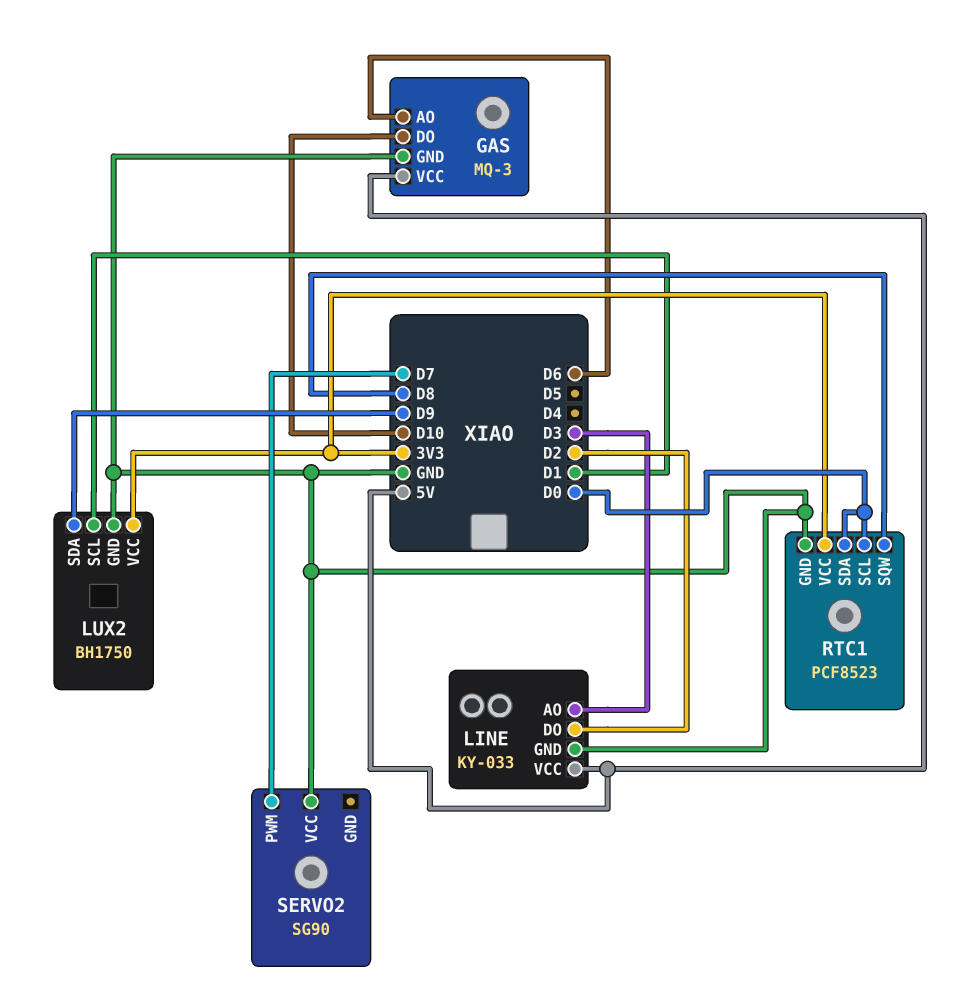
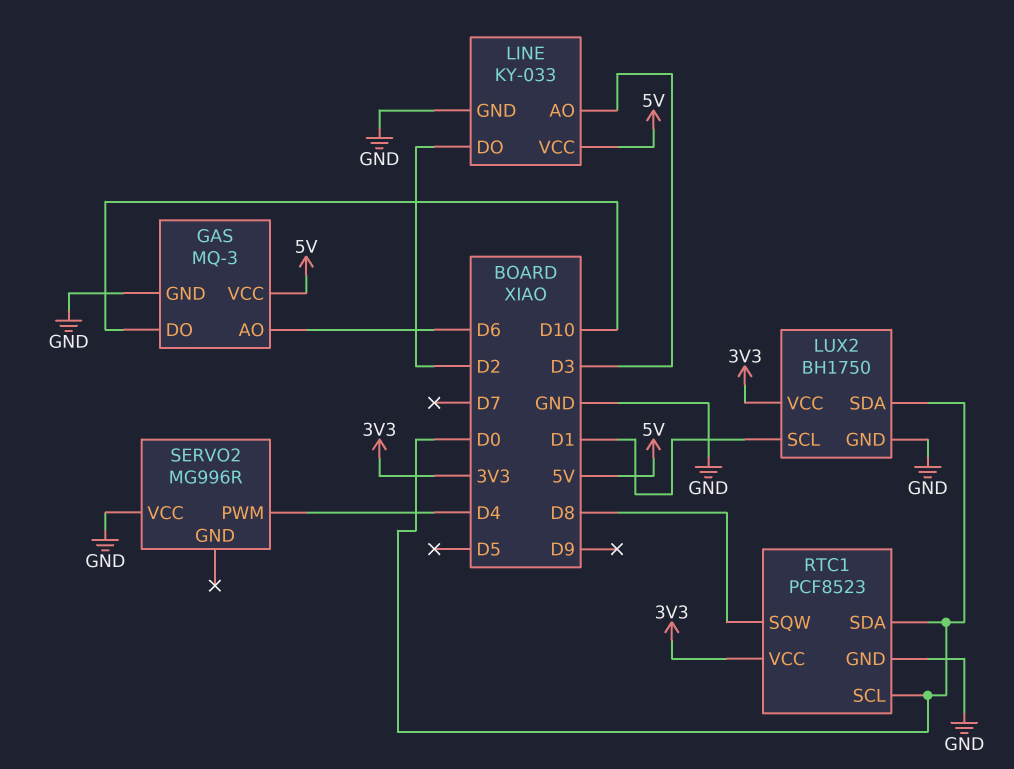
LUX2 pin SDA: D9 -> D0
SERVO2: SG90 -> MG996R
SERVO2 pin PWM: D7 -> D4

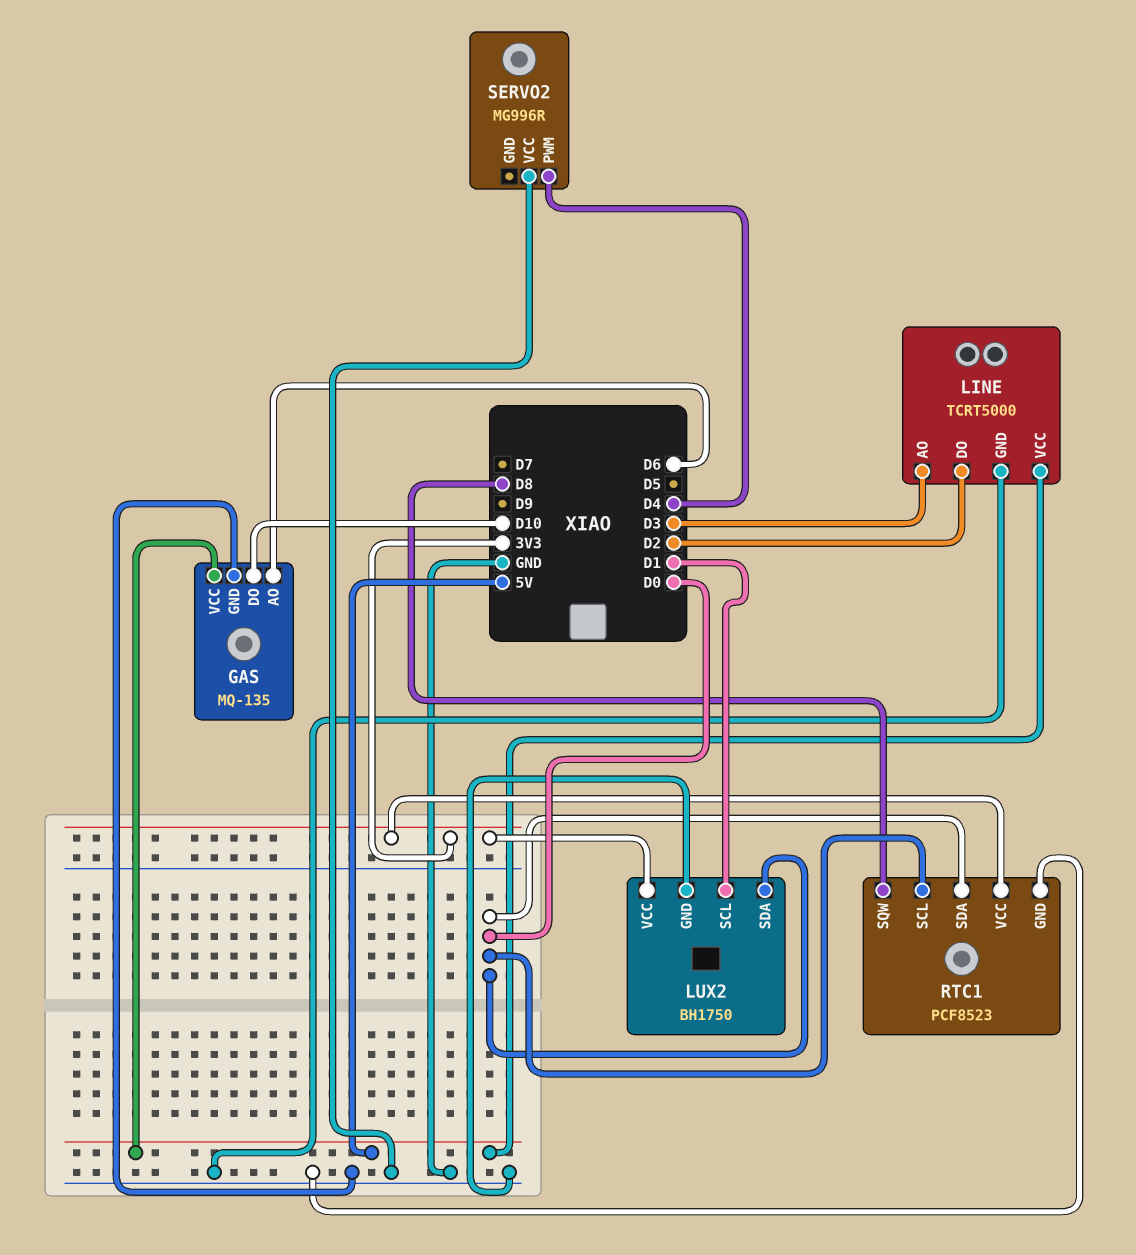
GAS: MQ-3 -> MQ-135
LINE: KY-033 -> TCRT5000

